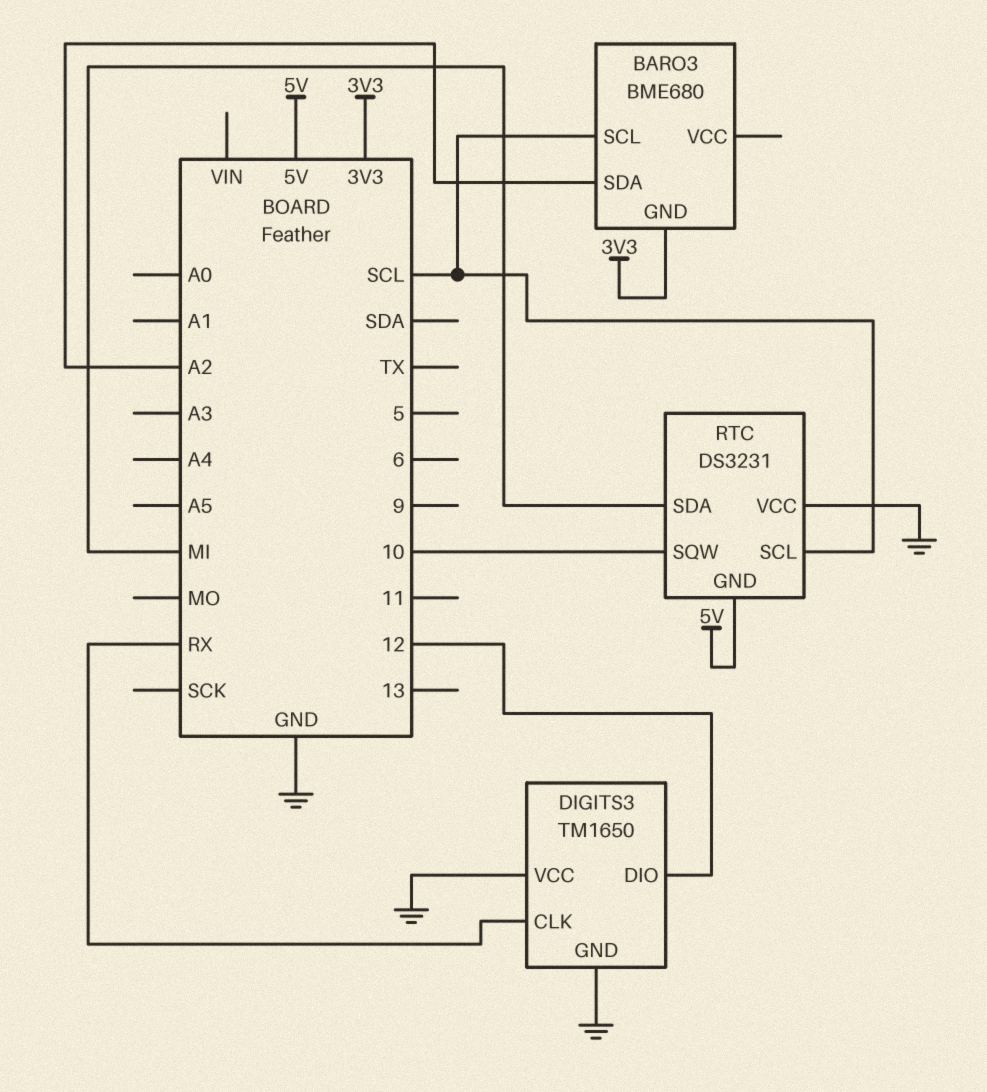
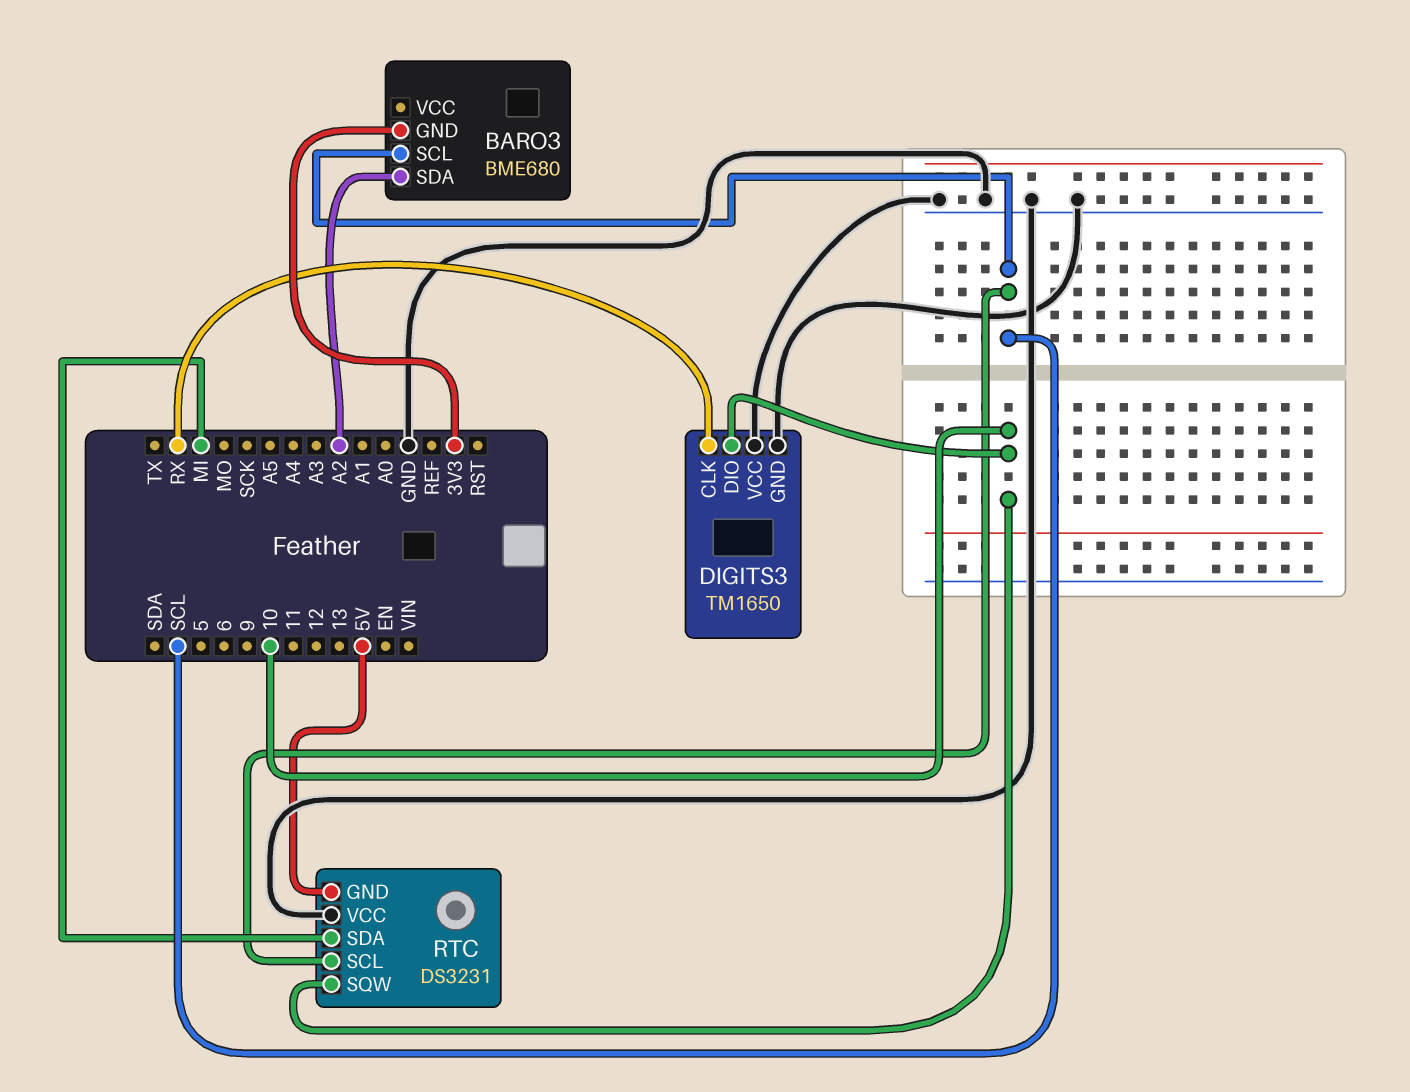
DIGITS3 pin DIO: 12 -> 10

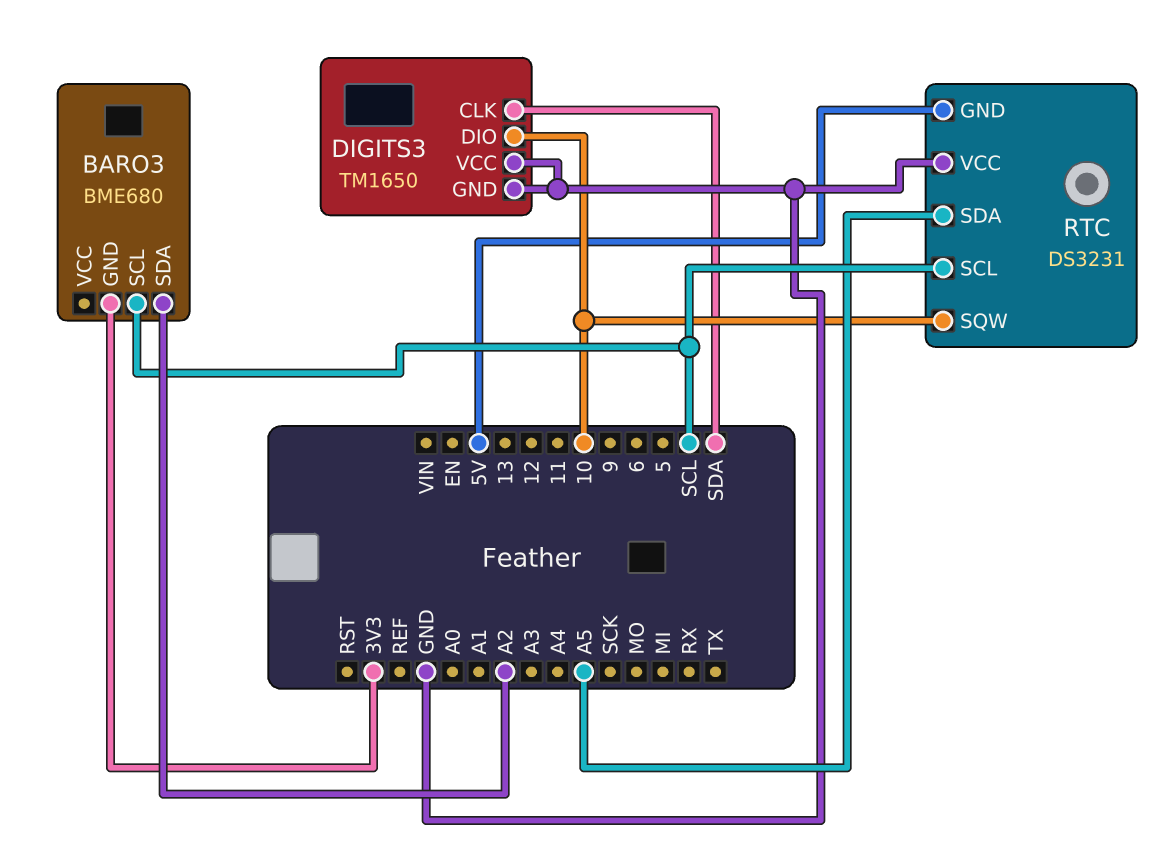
DIGITS3 pin CLK: RX -> SDA
RTC pin SDA: MI -> A5

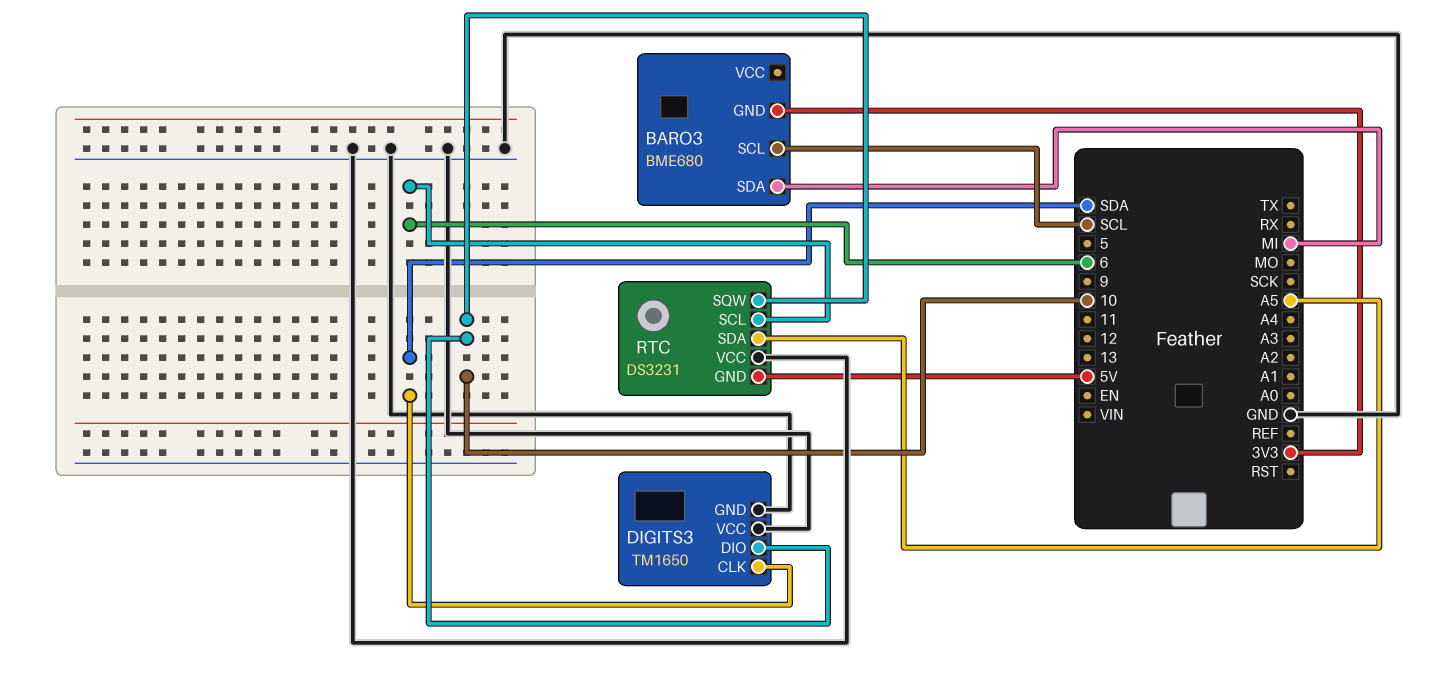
BARO3 pin SDA: A2 -> MI
RTC pin SCL: SCL -> 6

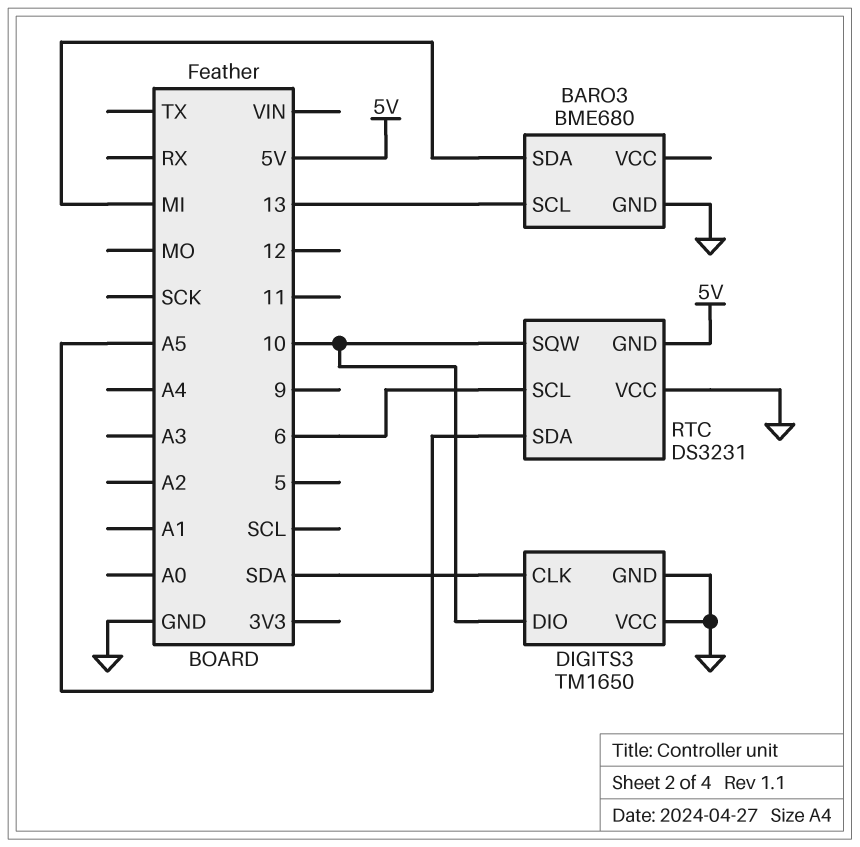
BARO3 pin GND: 3V3 -> GND
BARO3 pin SCL: SCL -> 13

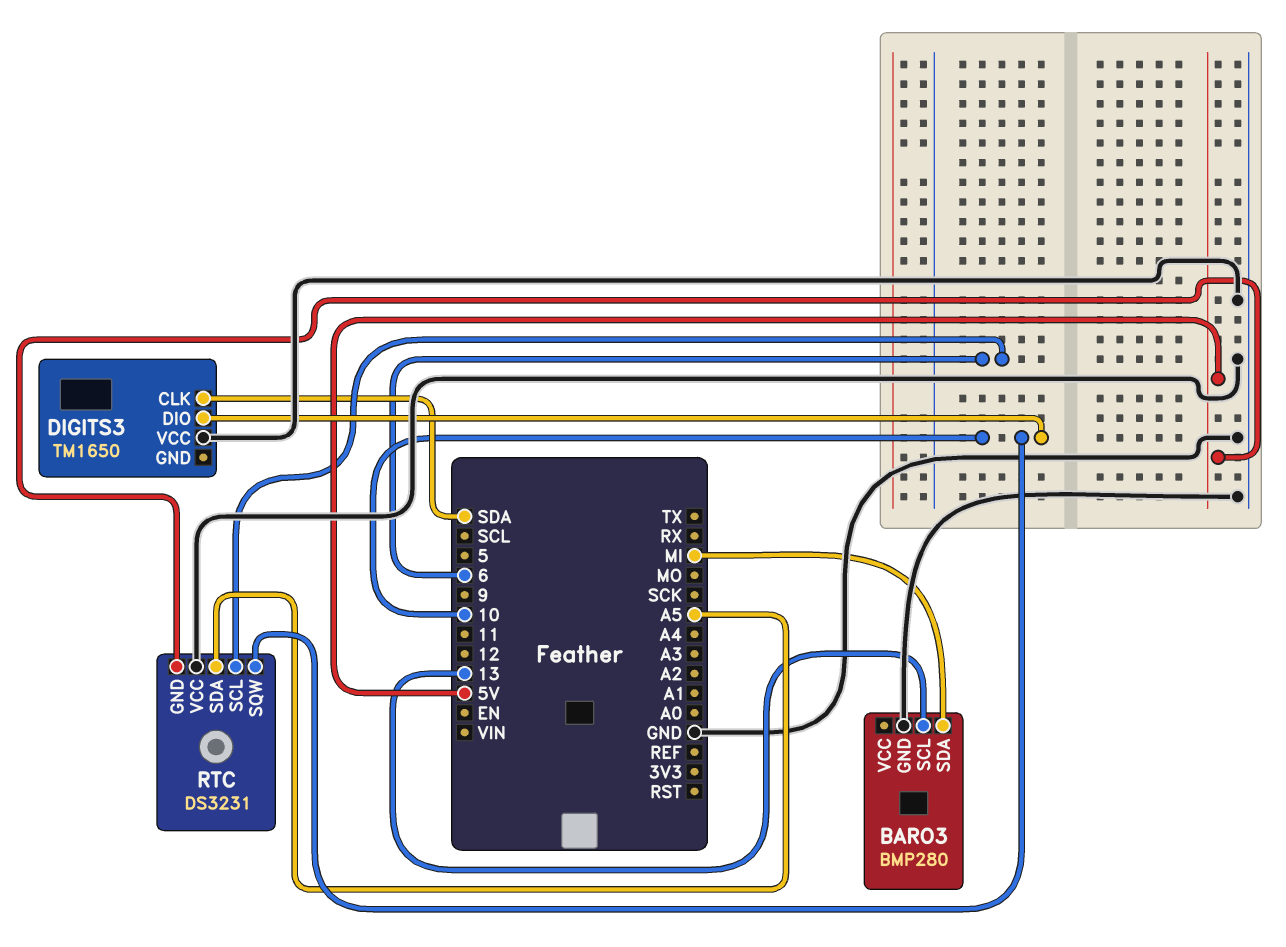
BARO3: BME680 -> BMP280
DIGITS3 pin GND: GND -> none

